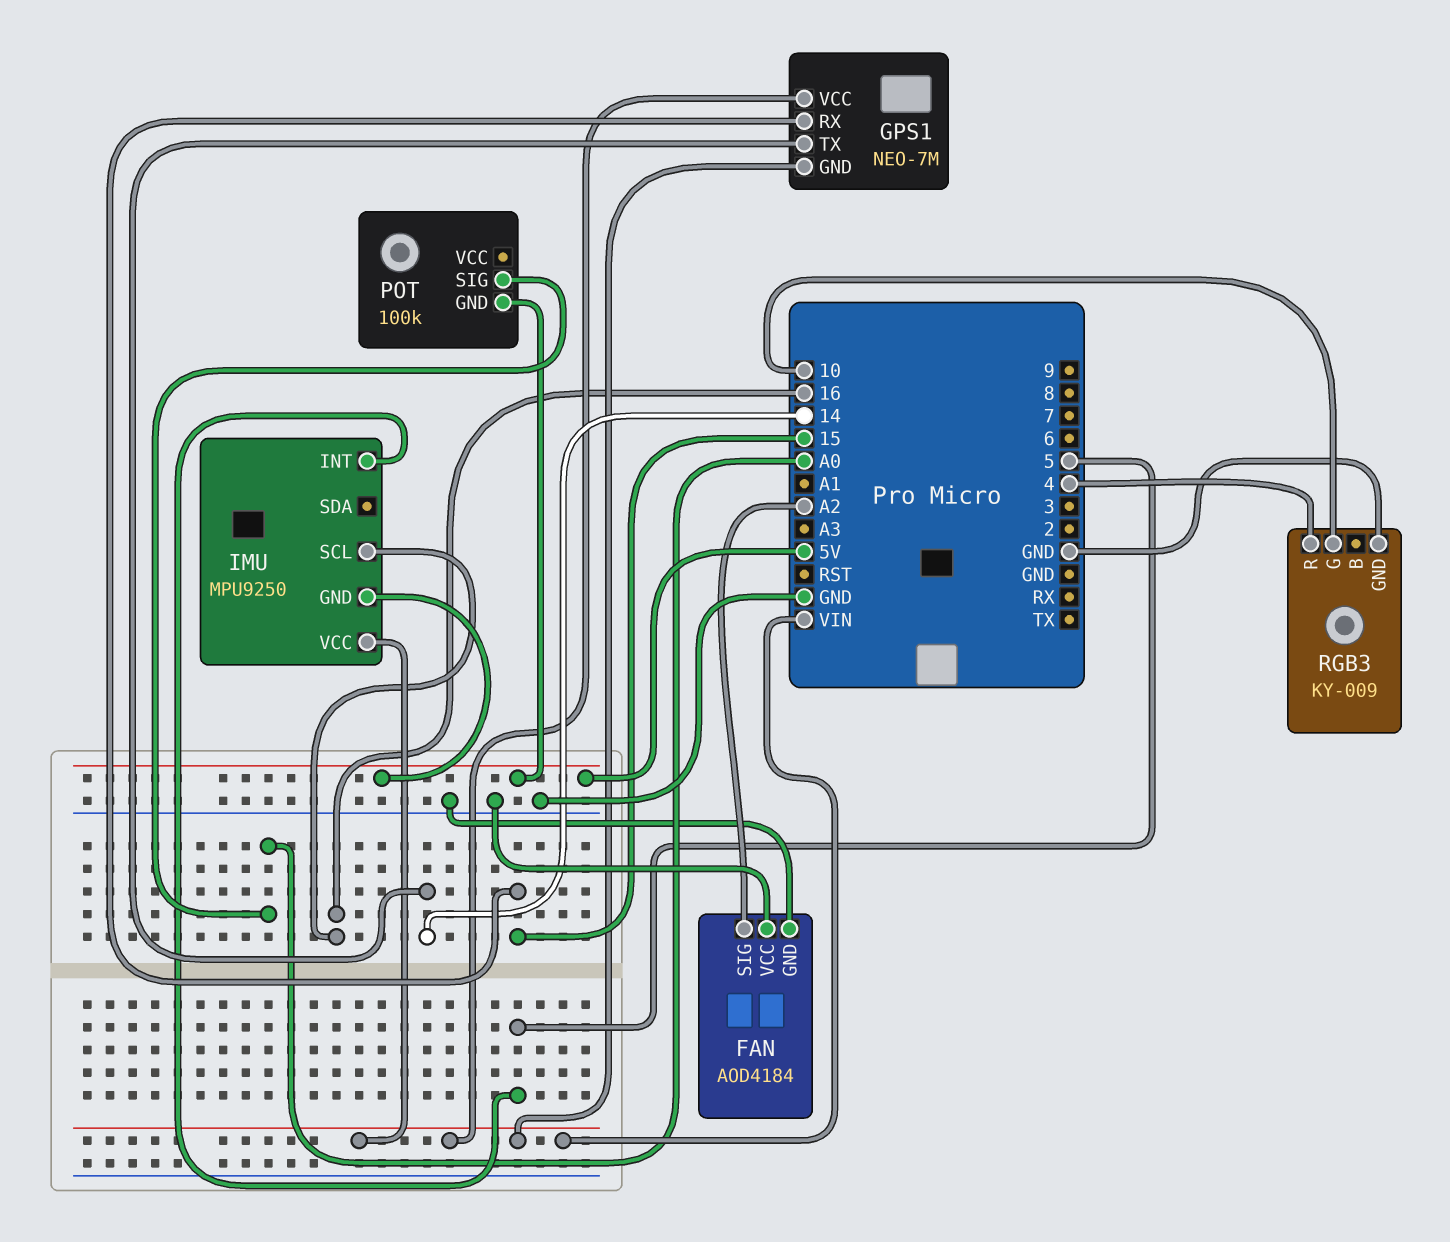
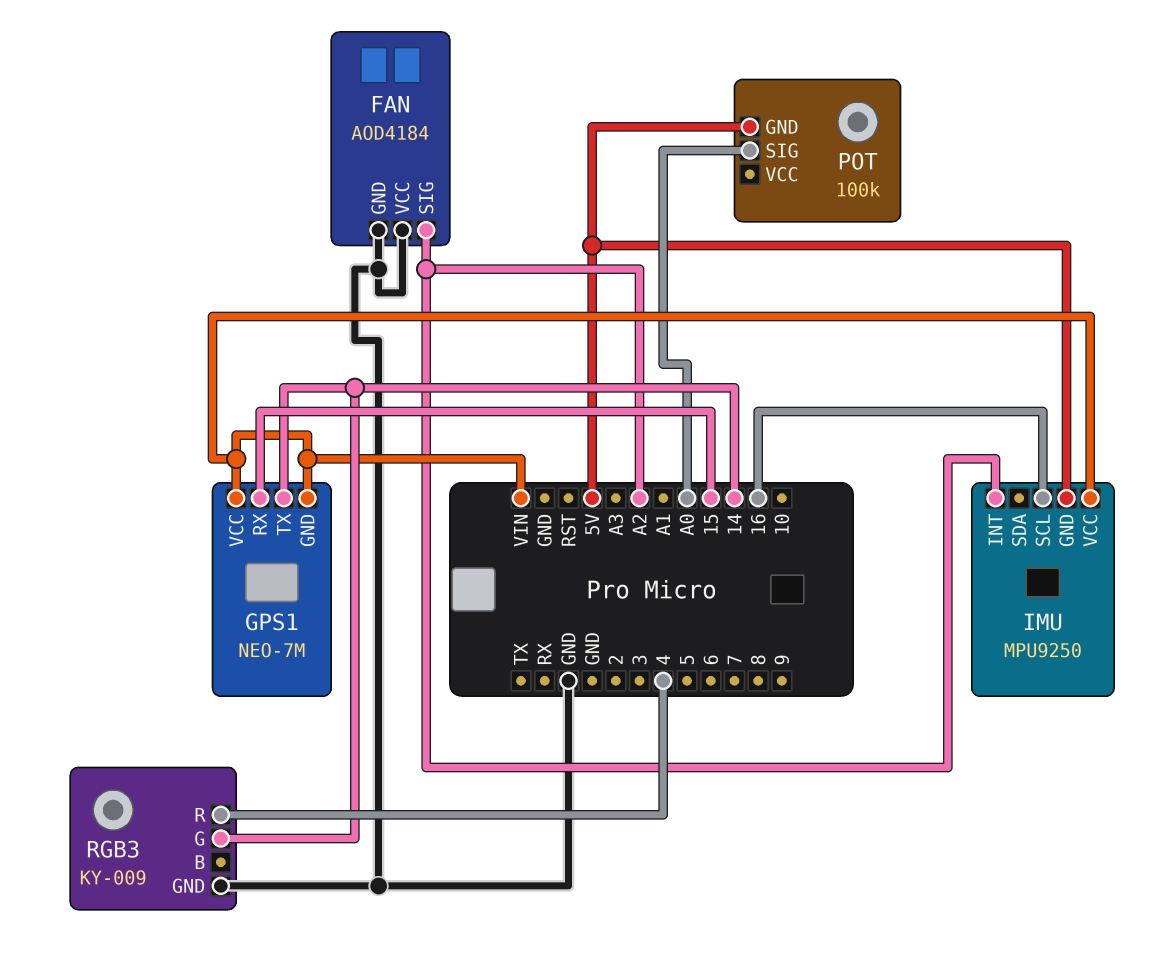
IMU pin INT: 5 -> A2
RGB3 pin G: 10 -> 14

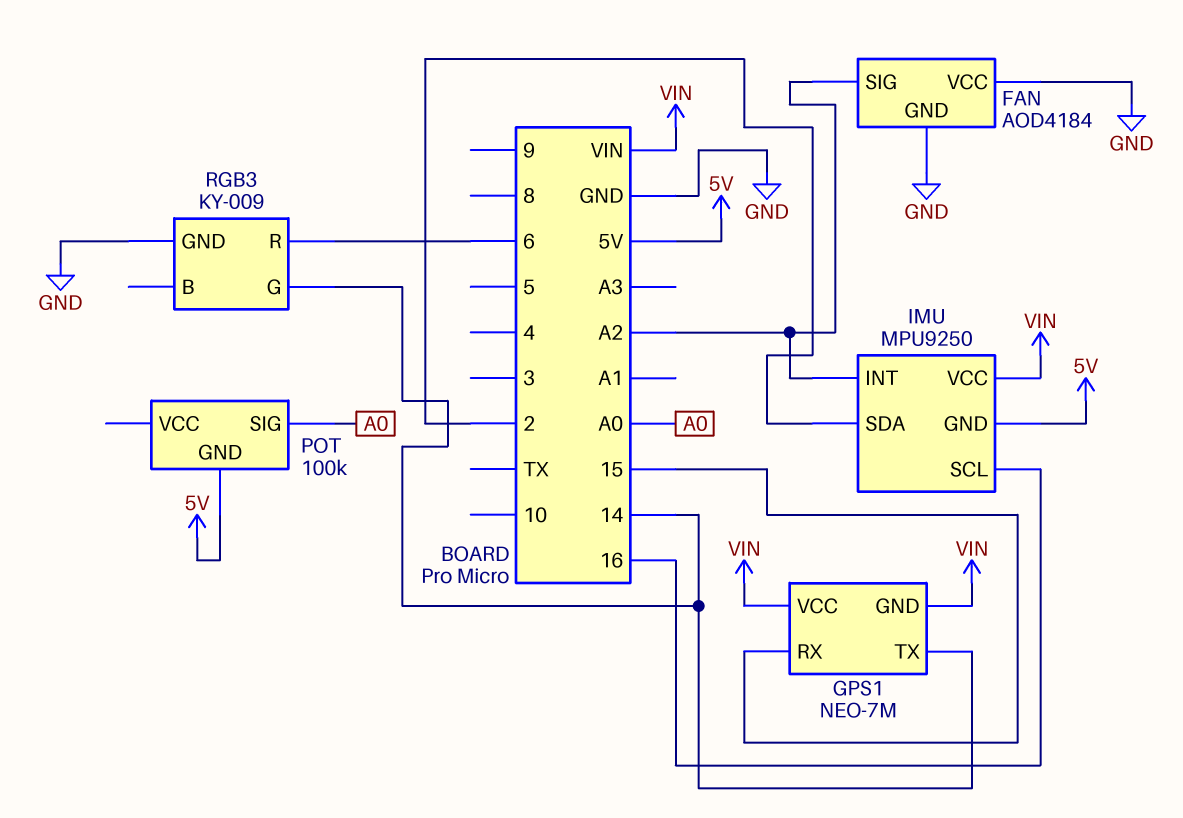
IMU pin SDA: none -> 2
RGB3 pin R: 4 -> 6

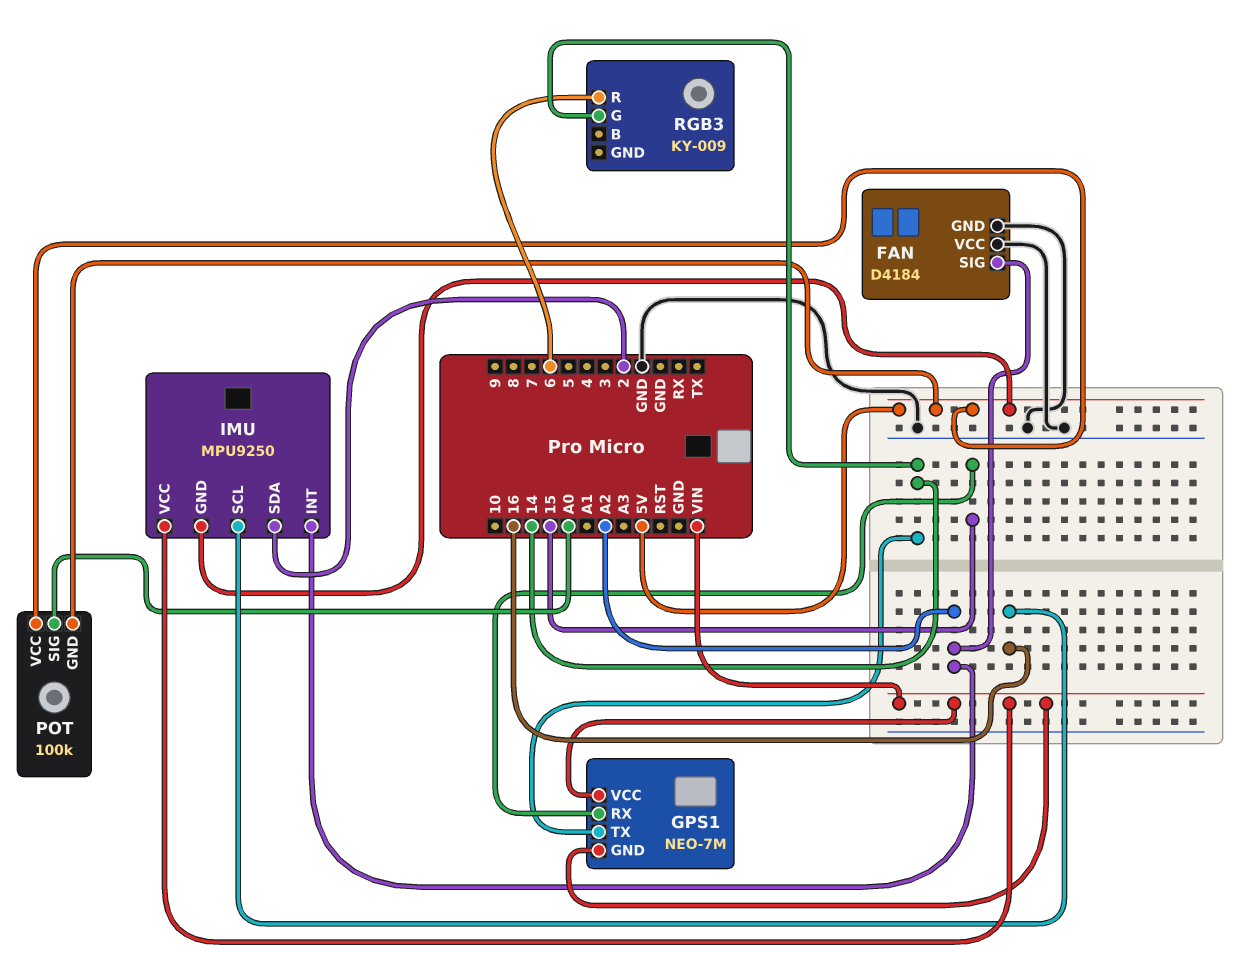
FAN: AOD4184 -> D4184
POT pin VCC: none -> 5V
RGB3 pin GND: GND -> none

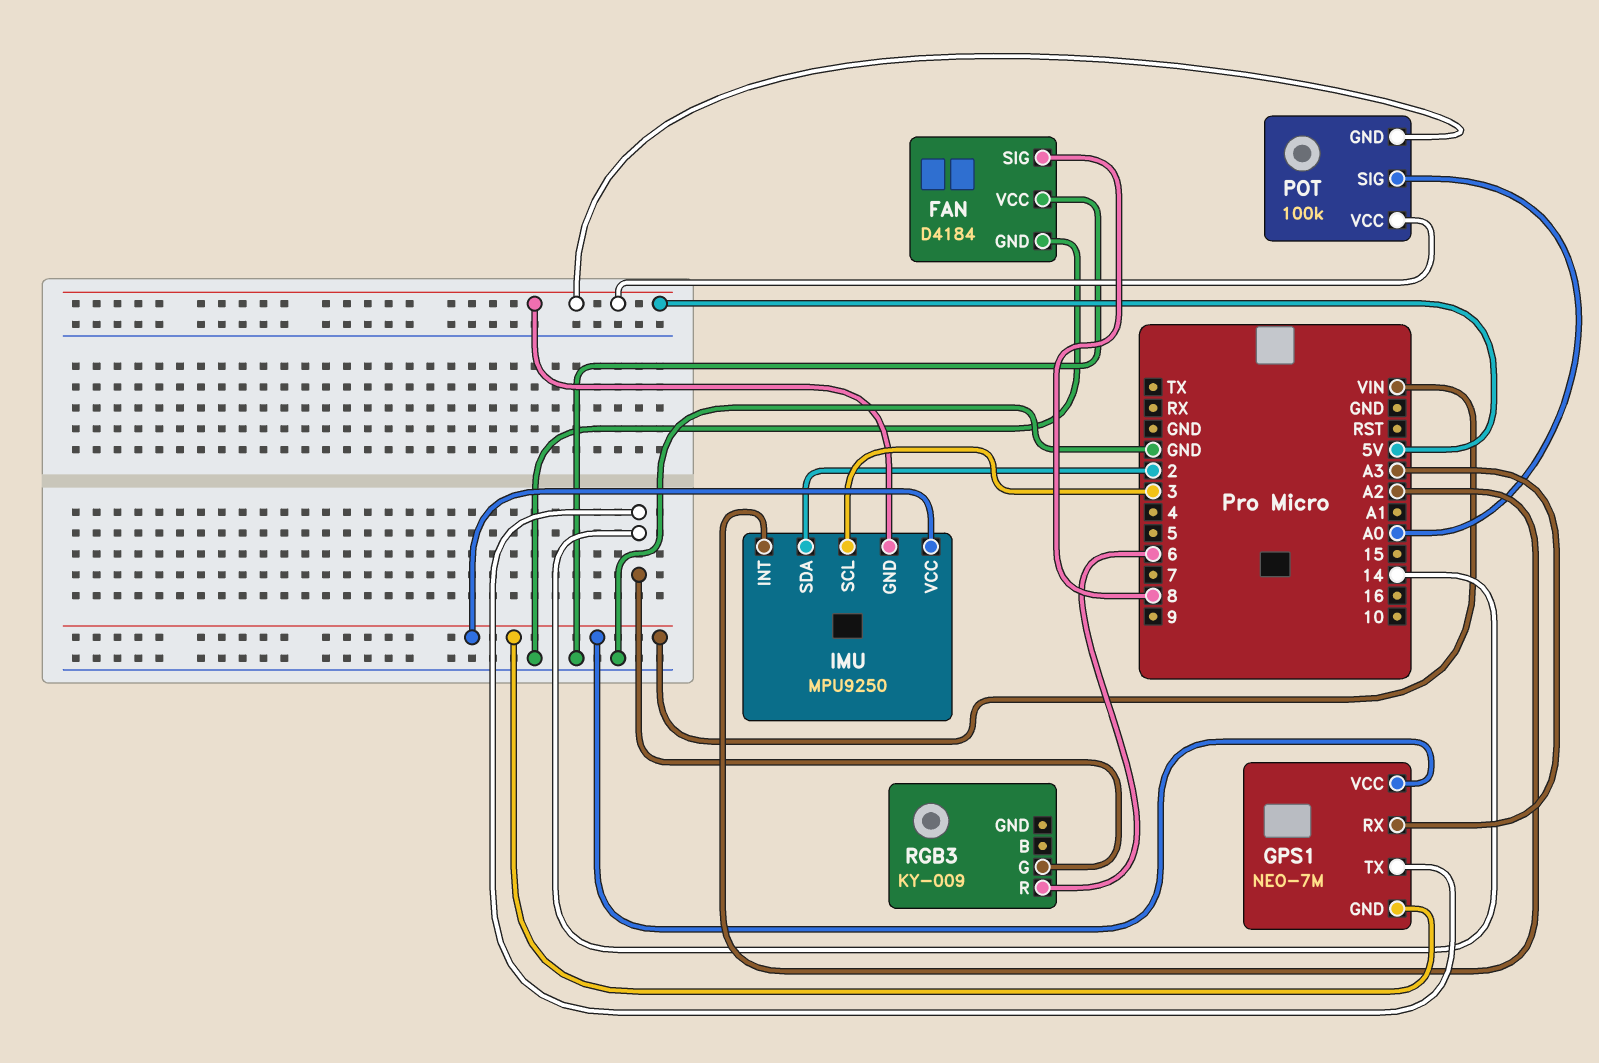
FAN pin SIG: A2 -> 8
GPS1 pin RX: 15 -> A3
IMU pin SCL: 16 -> 3

